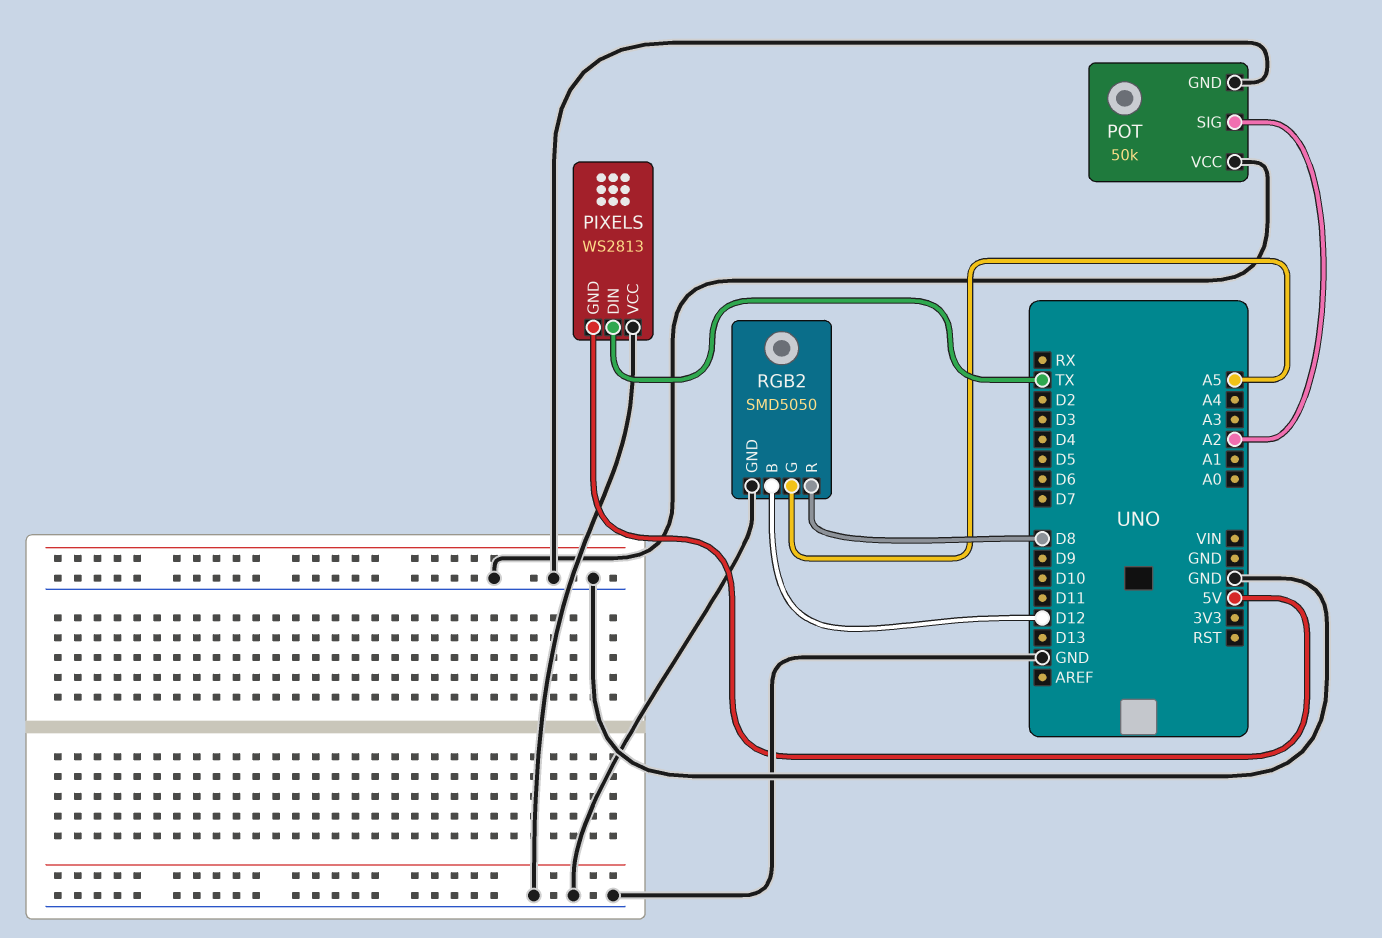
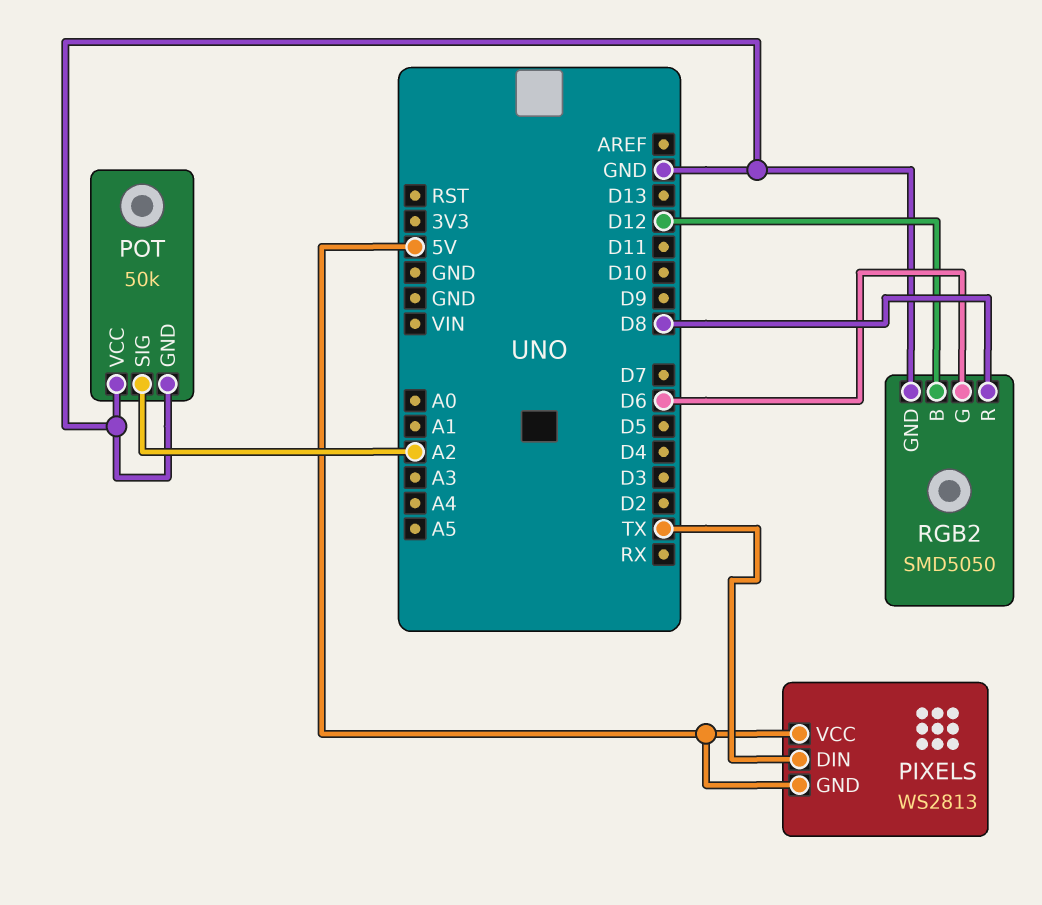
PIXELS pin VCC: GND -> 5V
RGB2 pin G: A5 -> D6

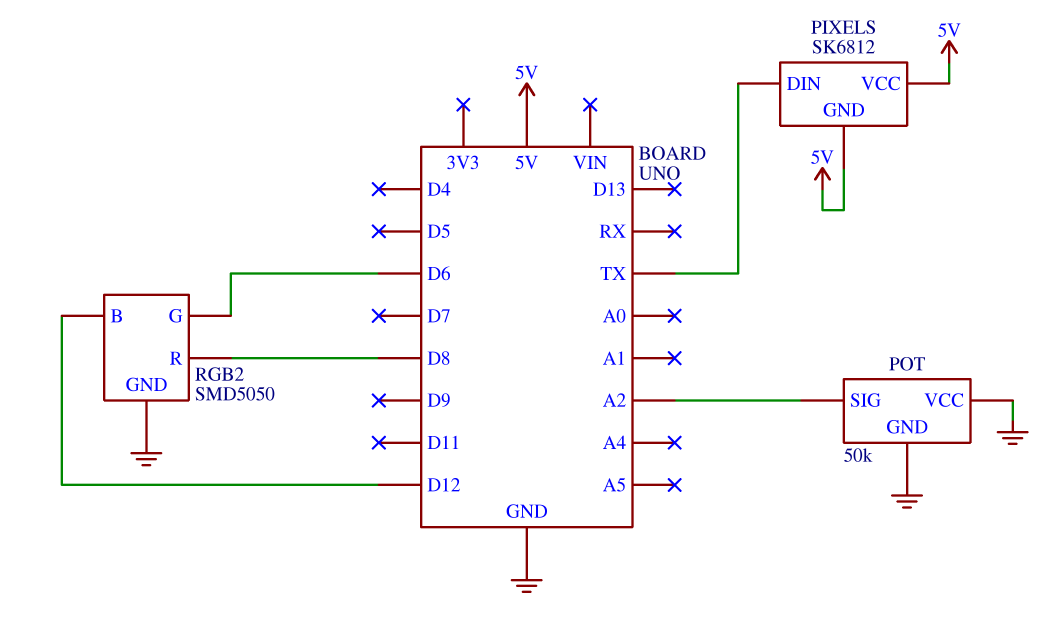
PIXELS: WS2813 -> SK6812

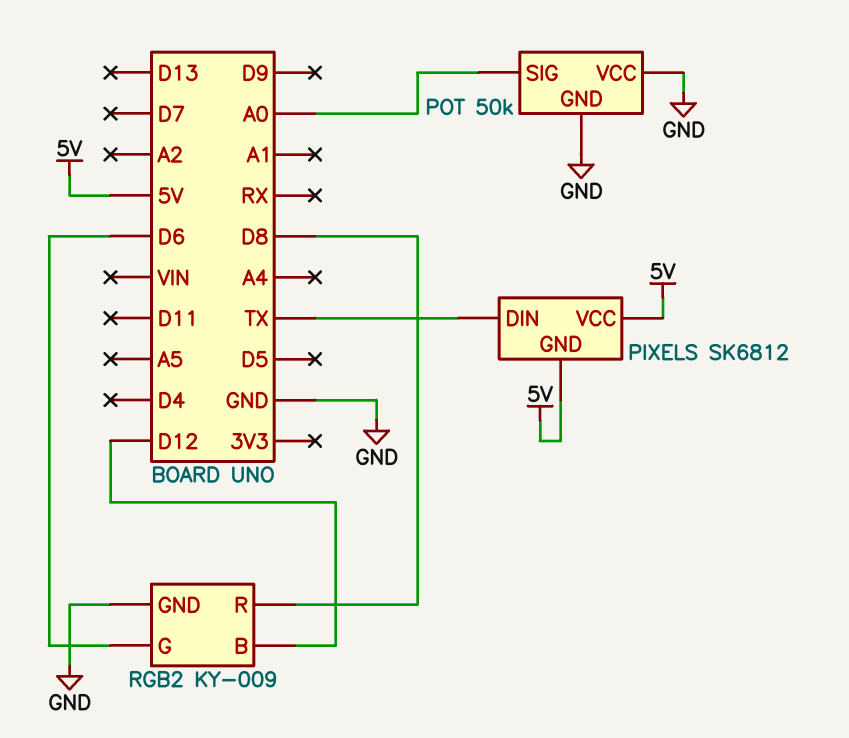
POT pin SIG: A2 -> A0
RGB2: SMD5050 -> KY-009

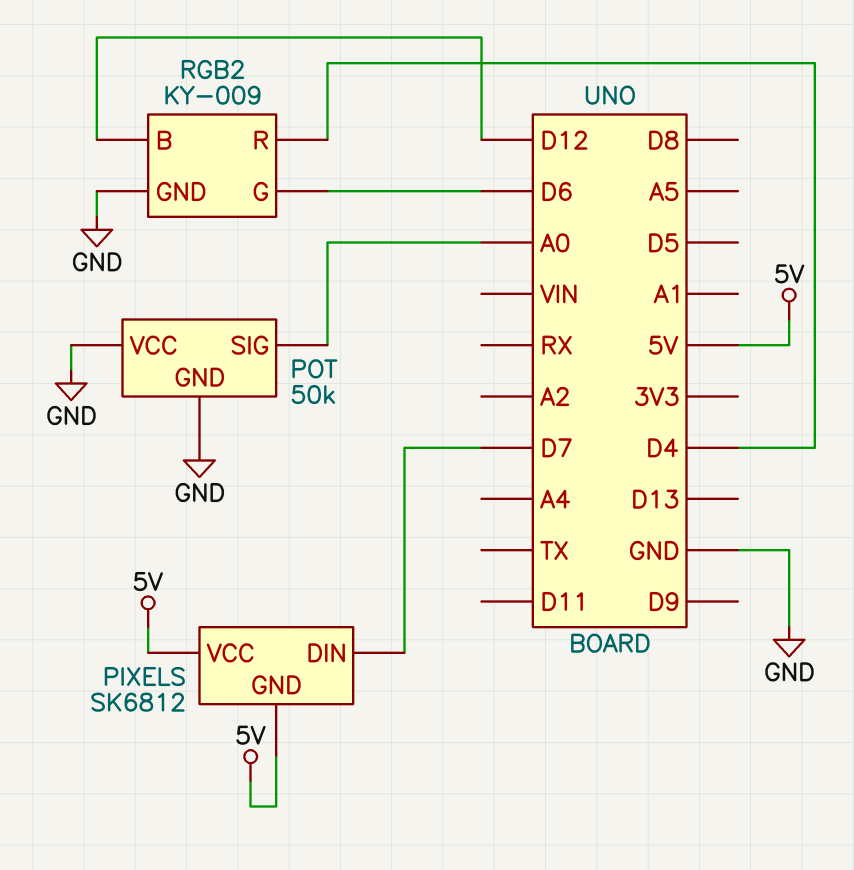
PIXELS pin DIN: TX -> D7
RGB2 pin R: D8 -> D4

